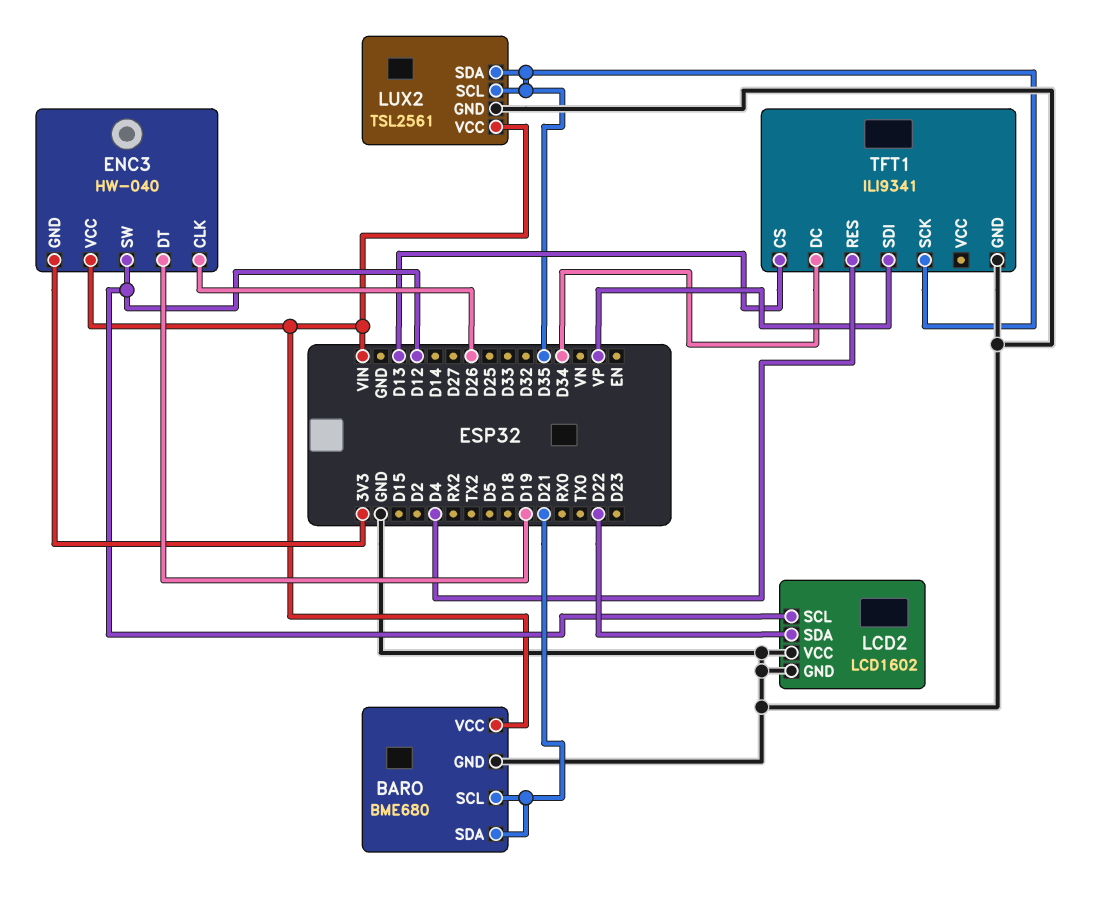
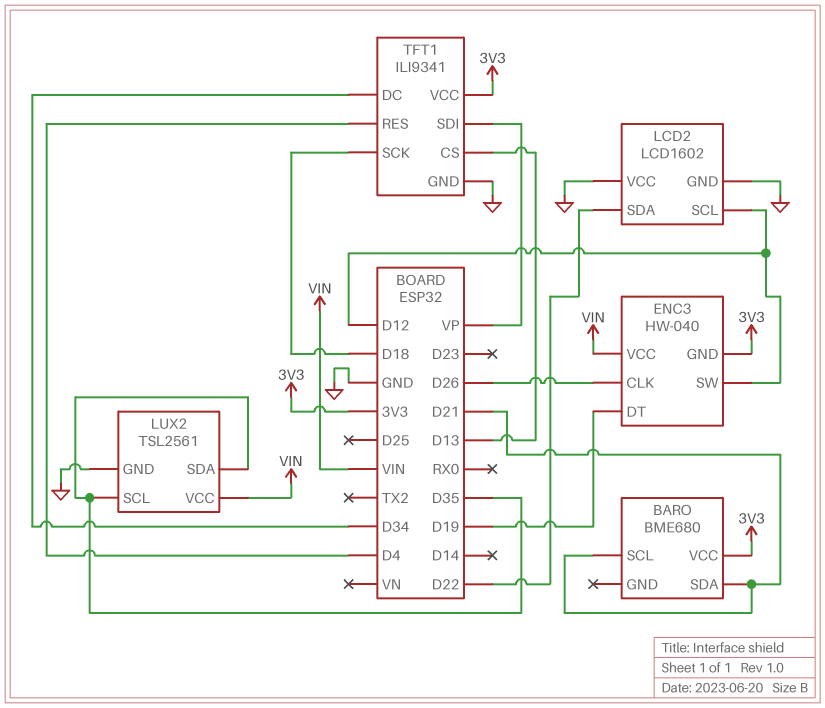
BARO pin GND: GND -> none
BARO pin VCC: VIN -> 3V3
TFT1 pin SCK: D35 -> D18
TFT1 pin VCC: none -> 3V3

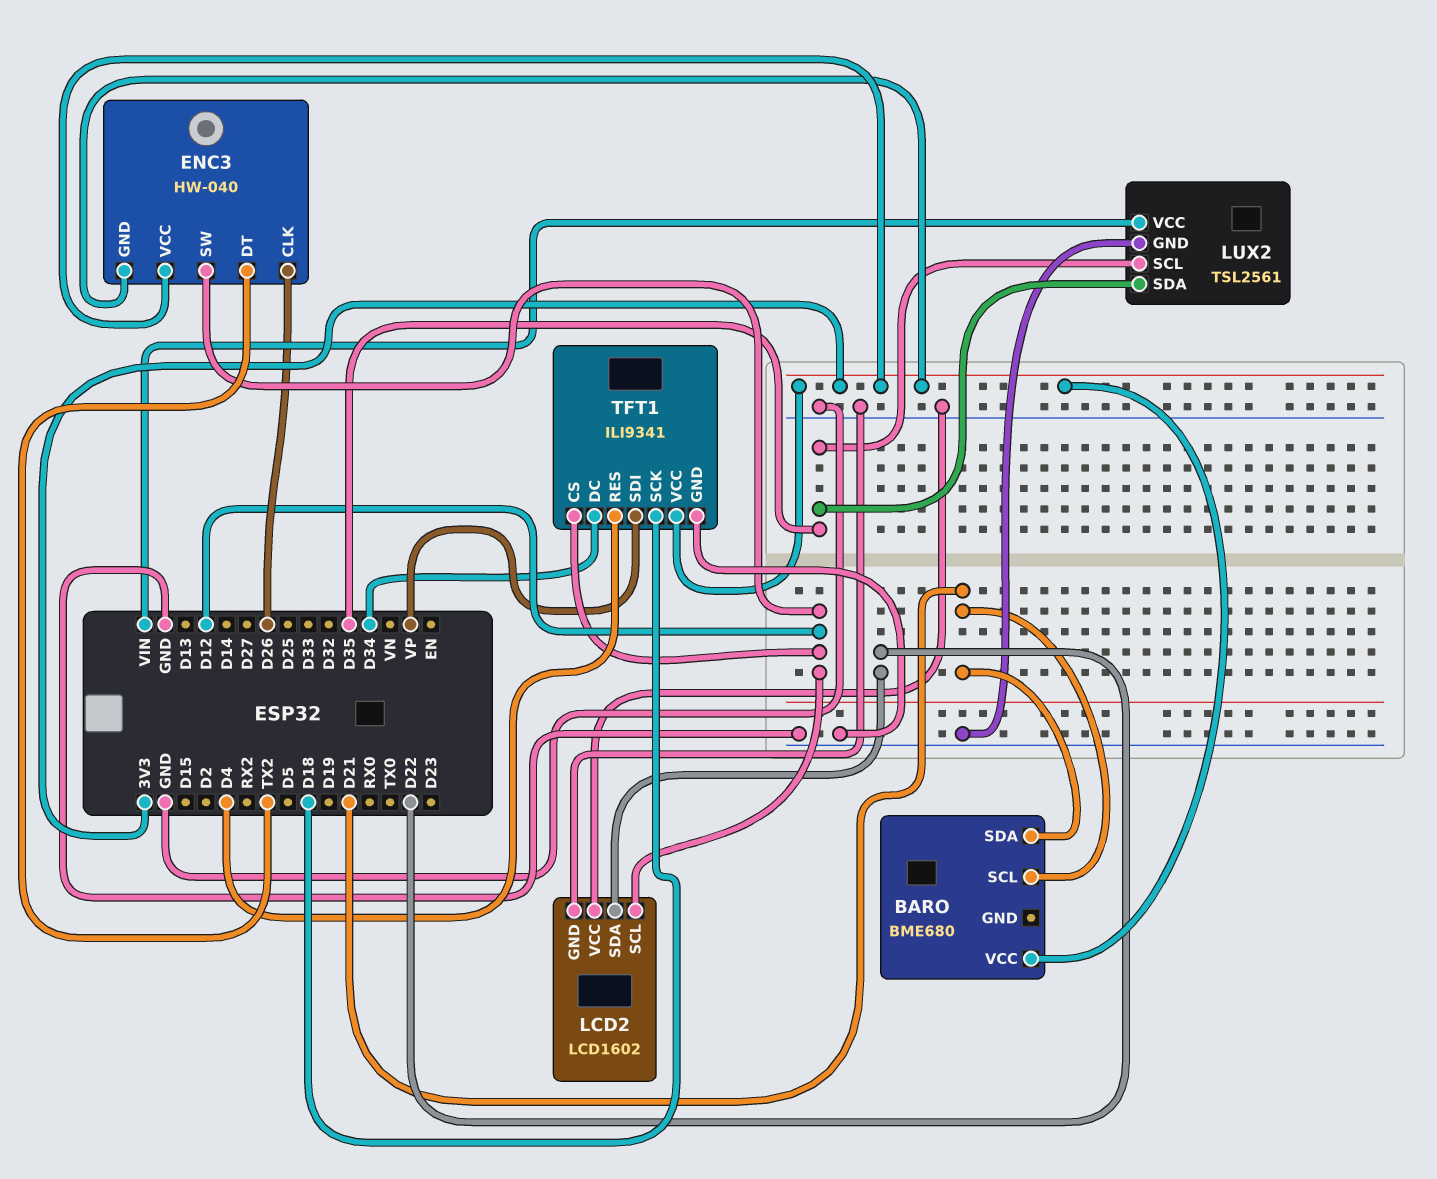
ENC3 pin DT: D19 -> TX2
ENC3 pin VCC: VIN -> 3V3
TFT1 pin CS: D13 -> D12

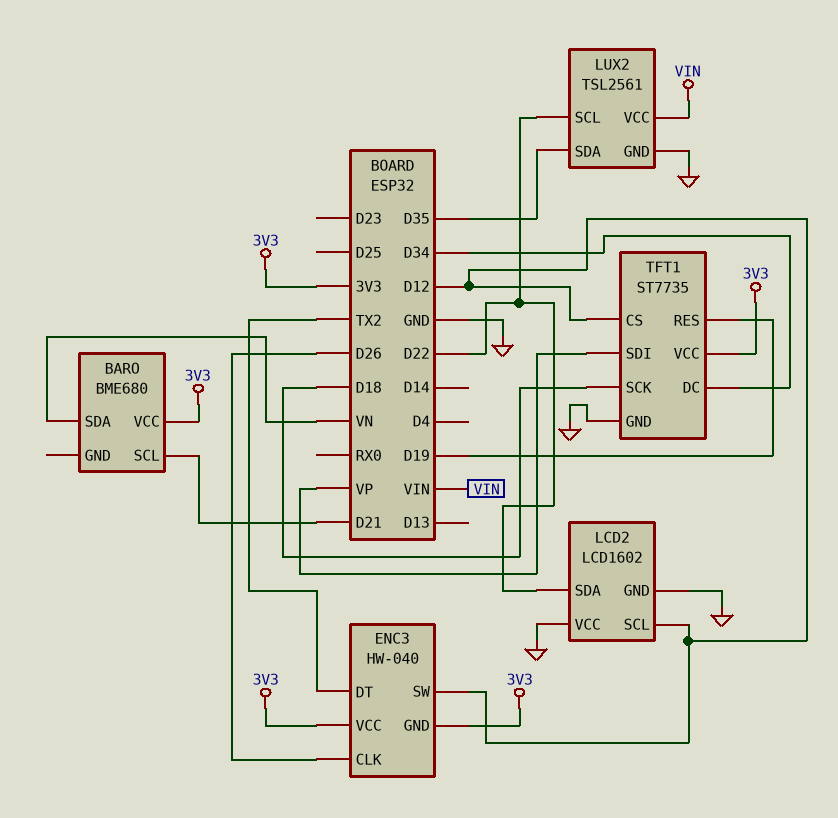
BARO pin SDA: D21 -> VN
LUX2 pin SCL: D35 -> D22
TFT1: ILI9341 -> ST7735
TFT1 pin RES: D4 -> D19

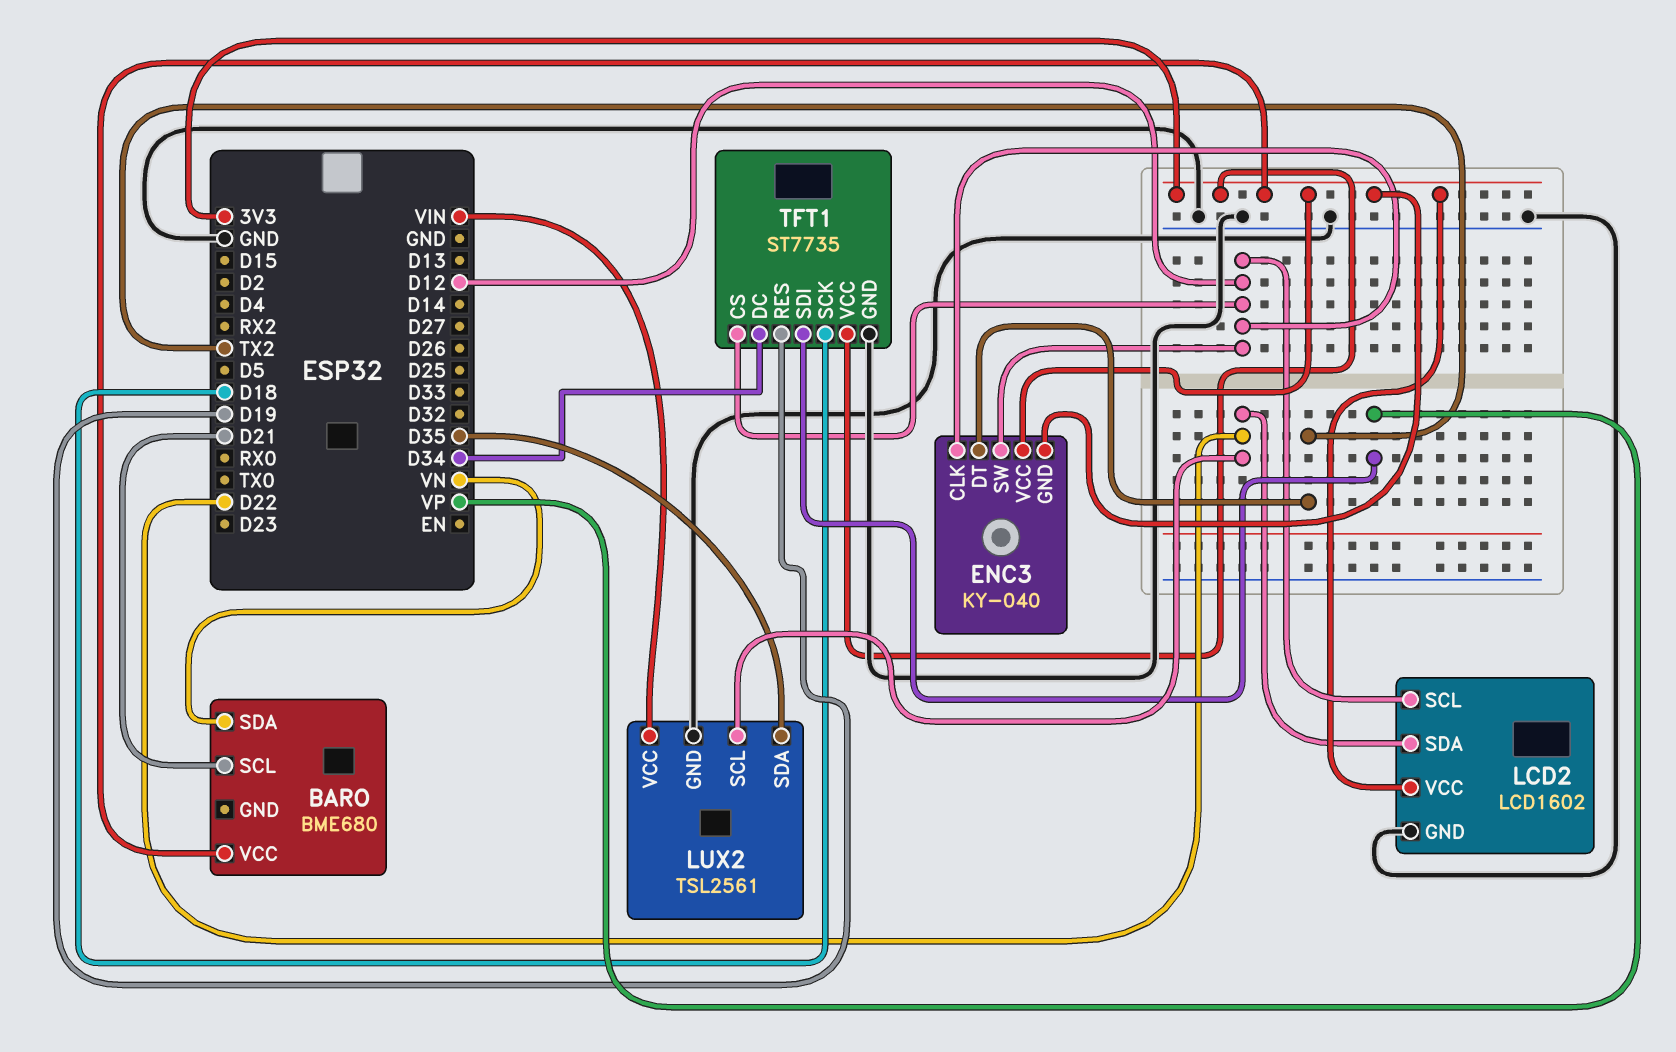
ENC3: HW-040 -> KY-040
ENC3 pin CLK: D26 -> D12
LCD2 pin VCC: GND -> 3V3

